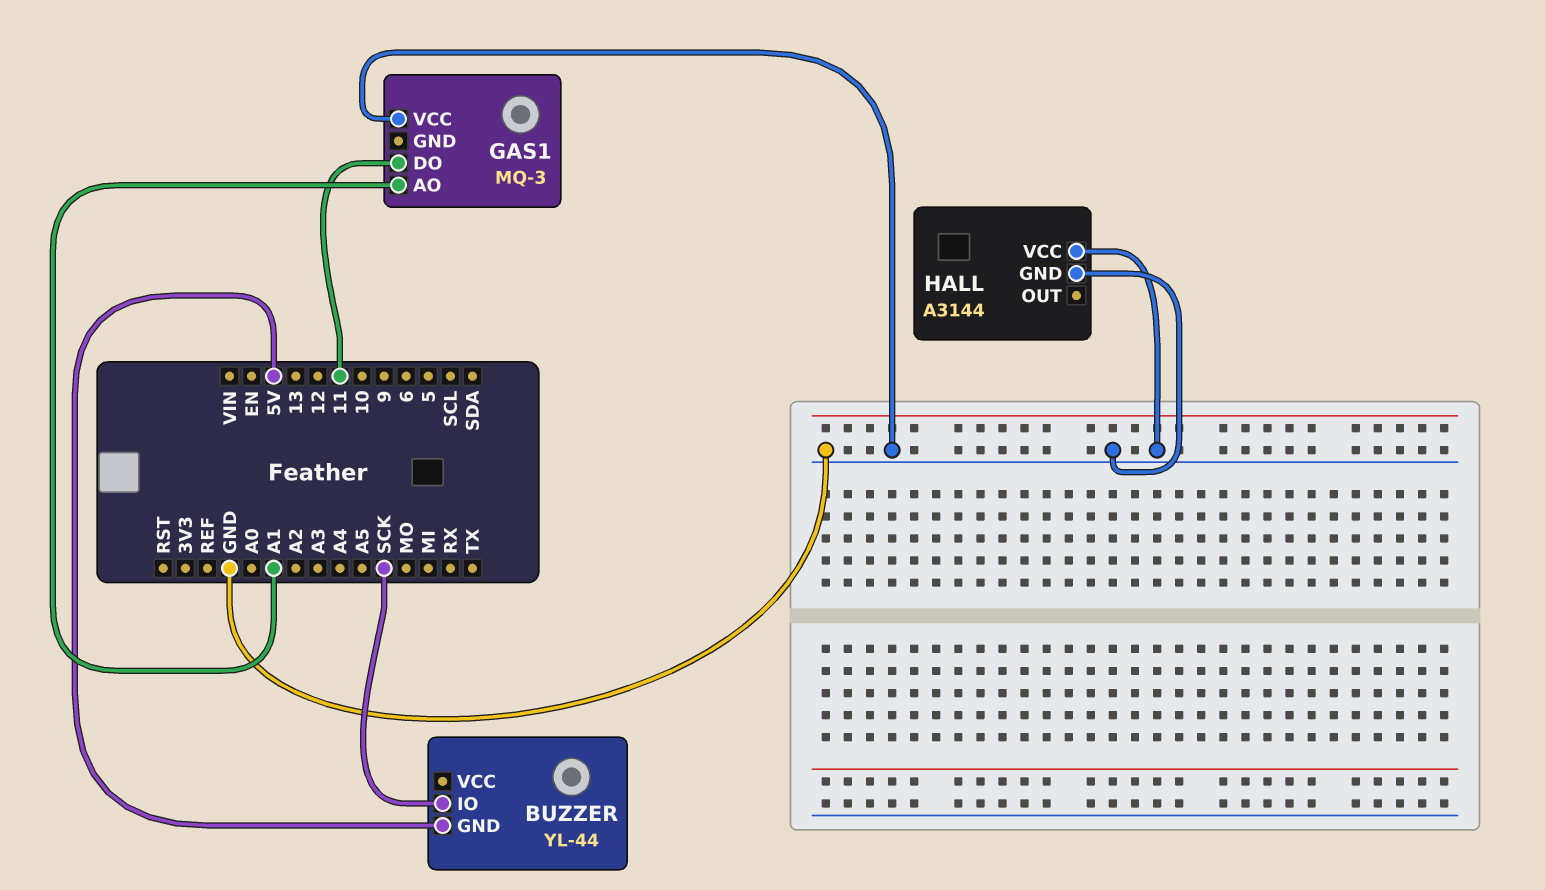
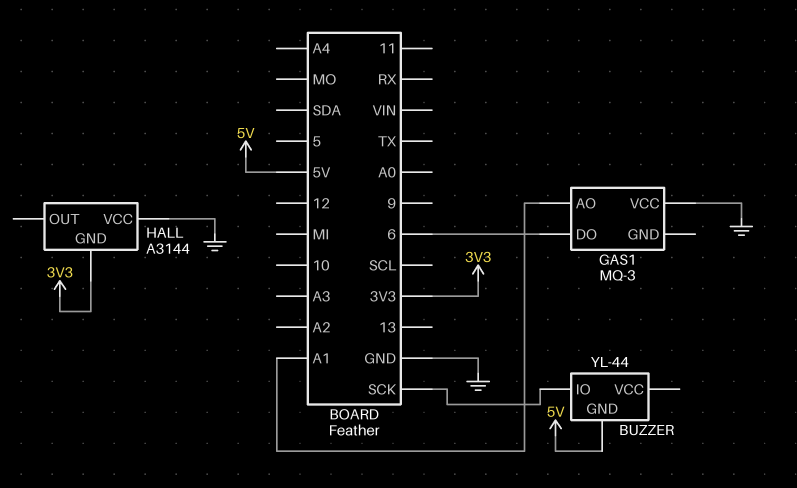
GAS1 pin DO: 11 -> 6
HALL pin GND: GND -> 3V3

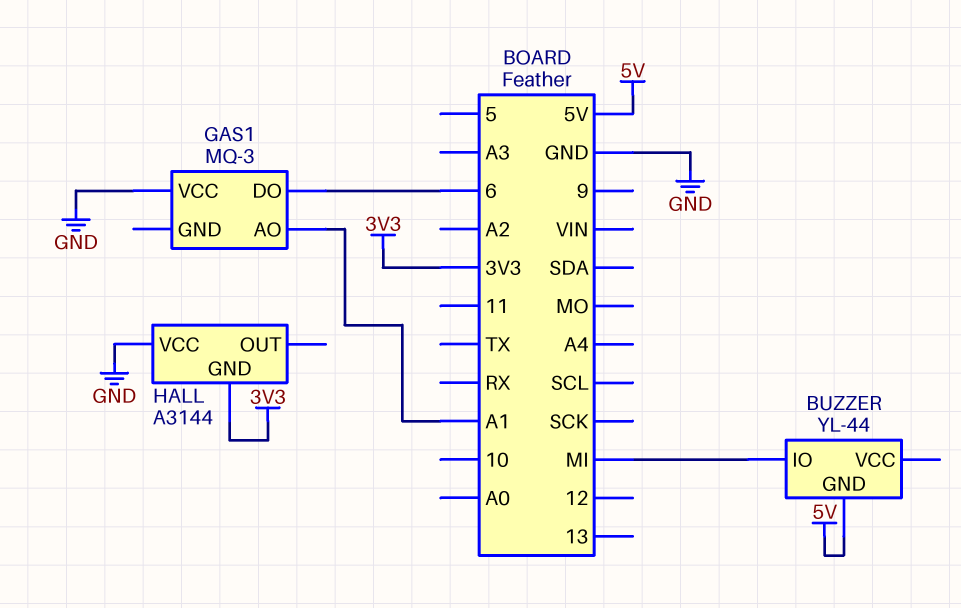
BUZZER pin IO: SCK -> MI

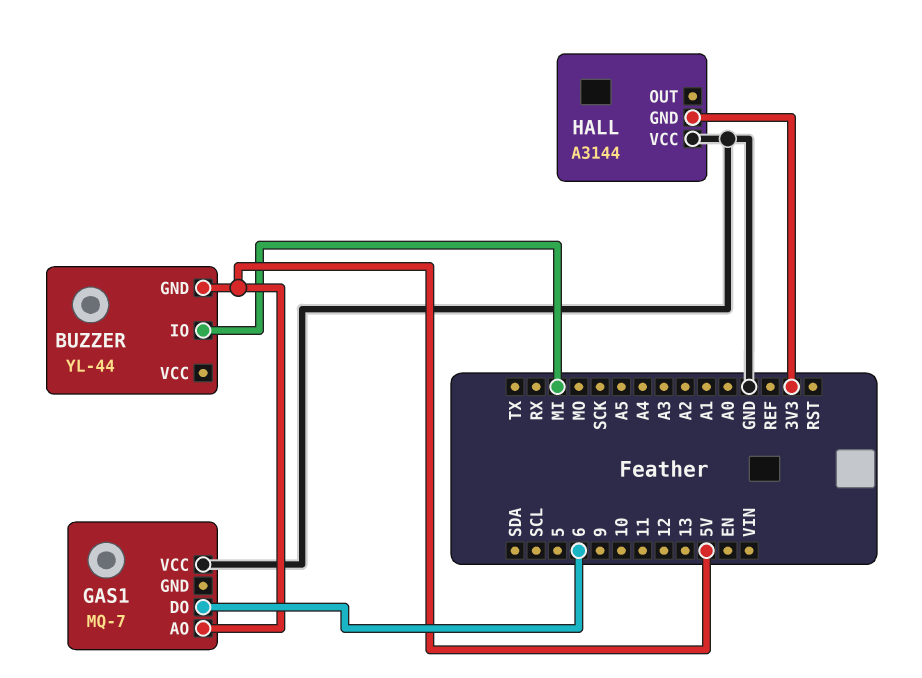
GAS1: MQ-3 -> MQ-7
GAS1 pin AO: A1 -> 5V

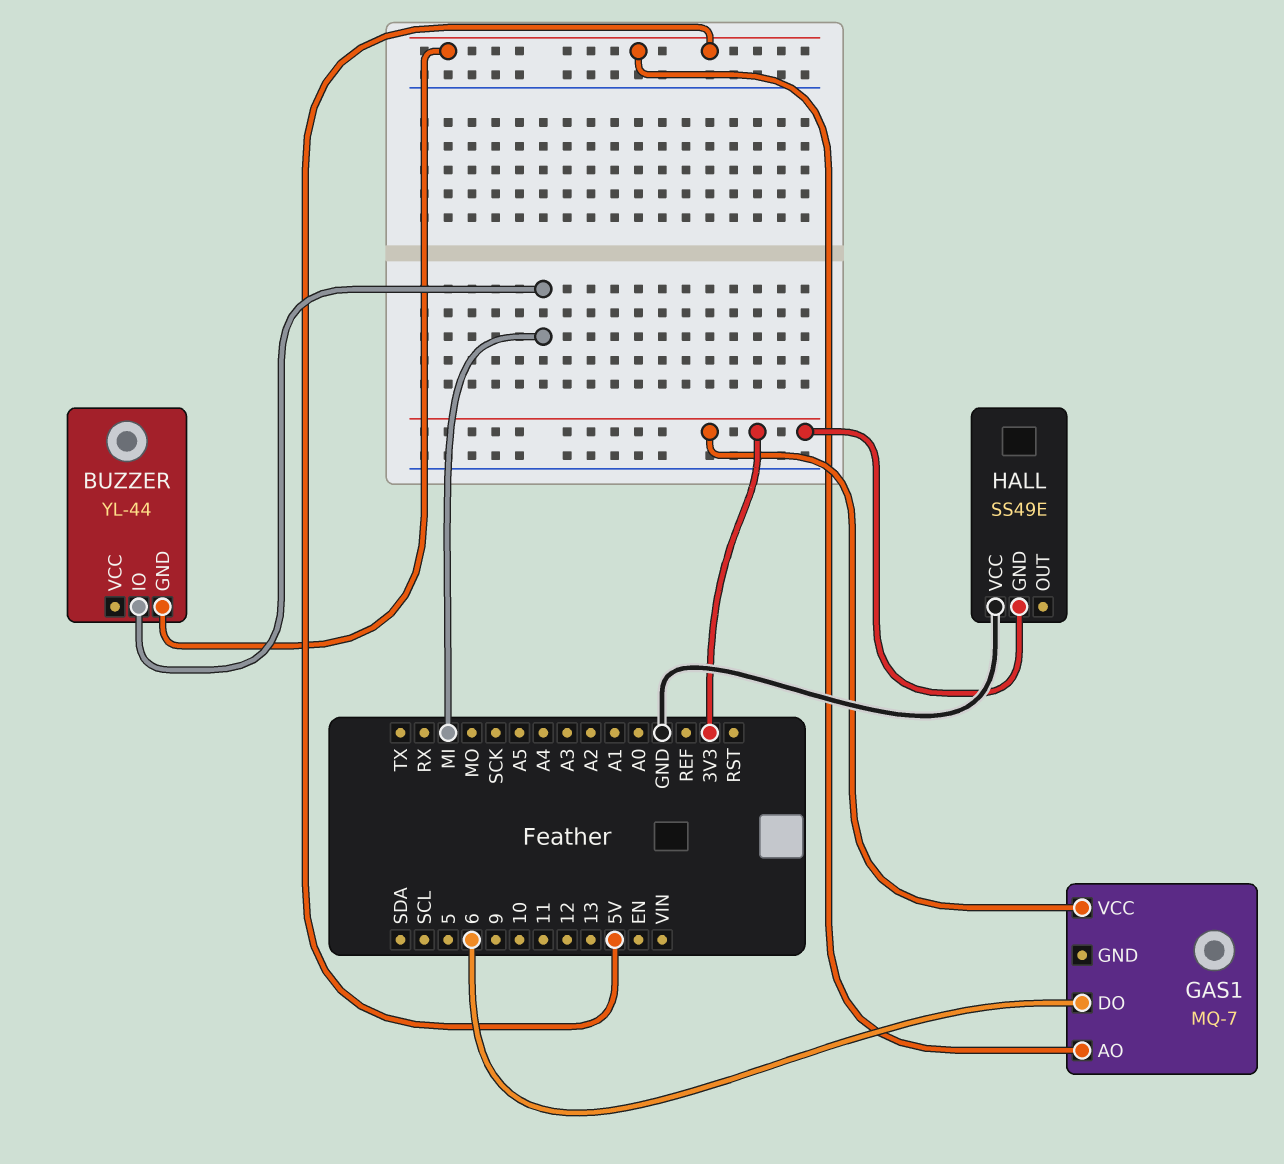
GAS1 pin VCC: GND -> 3V3
HALL: A3144 -> SS49E

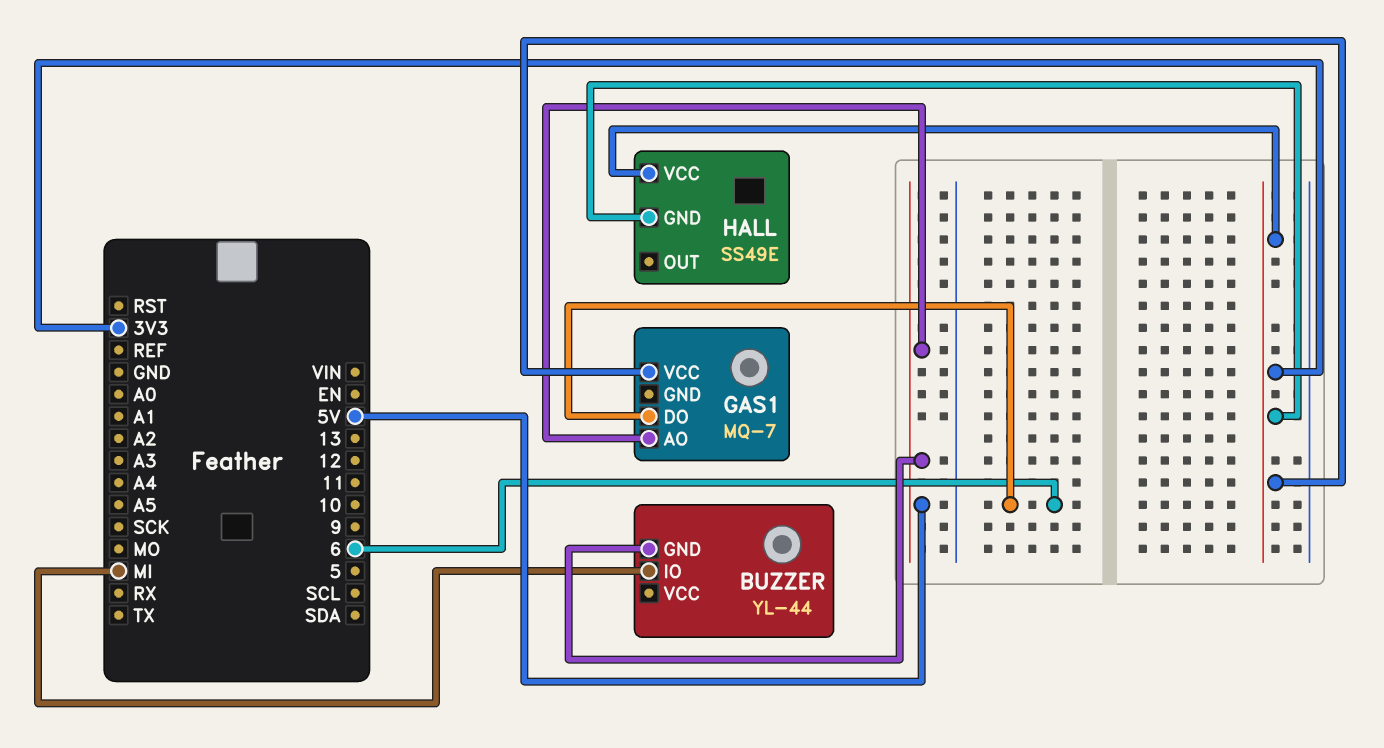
HALL pin VCC: GND -> 3V3

